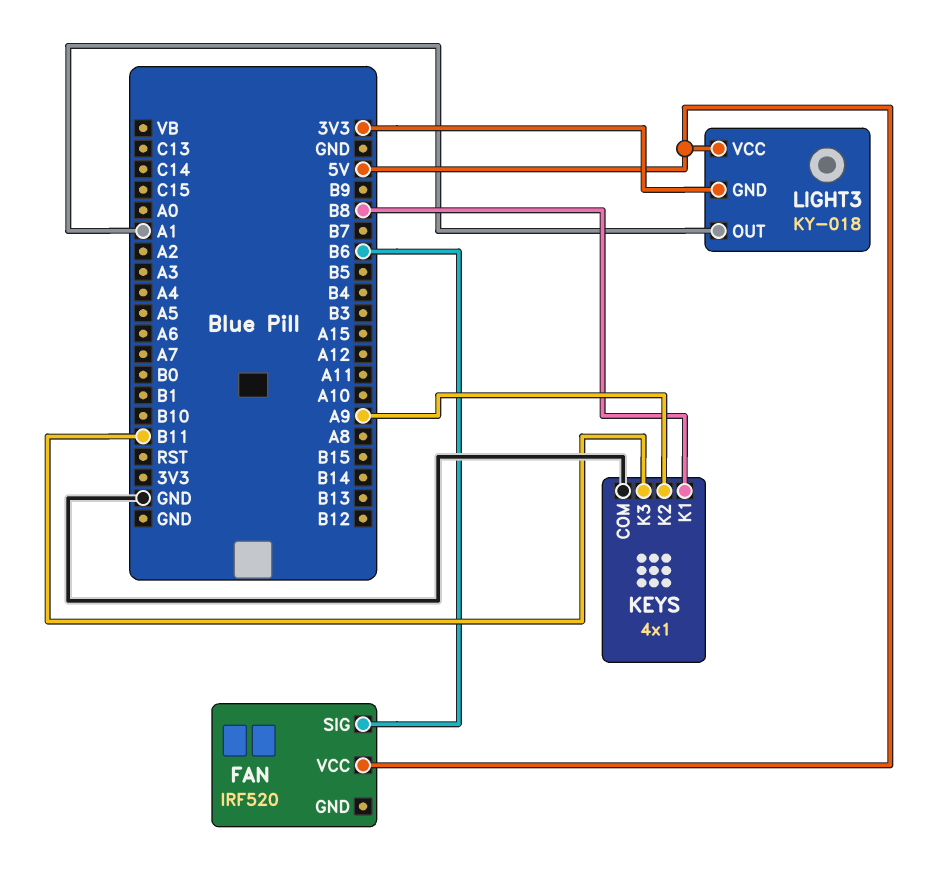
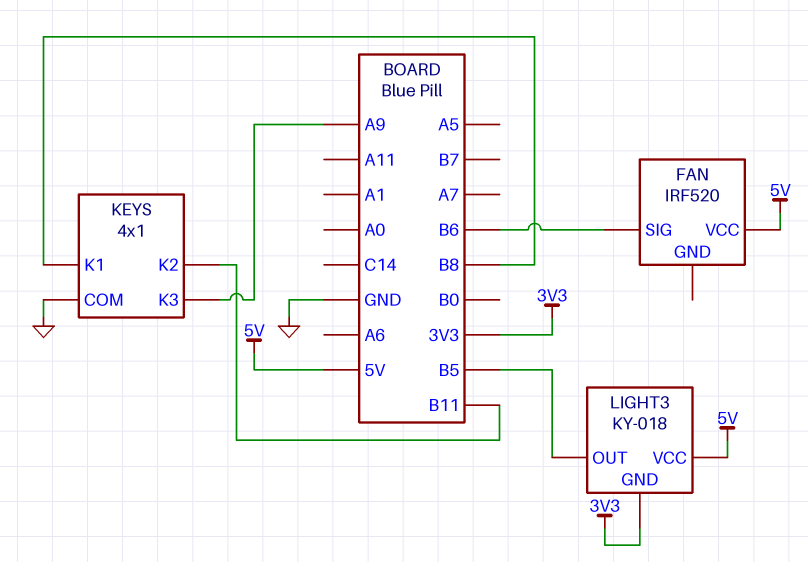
KEYS pin K2: A9 -> B11
KEYS pin K3: B11 -> A9
LIGHT3 pin OUT: A1 -> B5

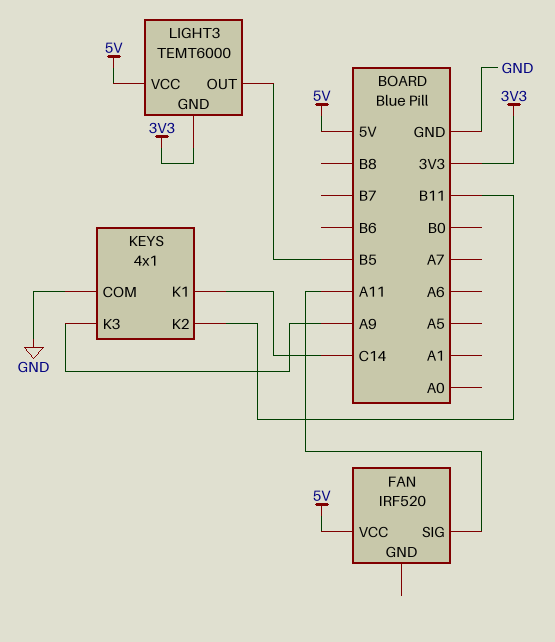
FAN pin SIG: B6 -> A11
KEYS pin K1: B8 -> C14
LIGHT3: KY-018 -> TEMT6000

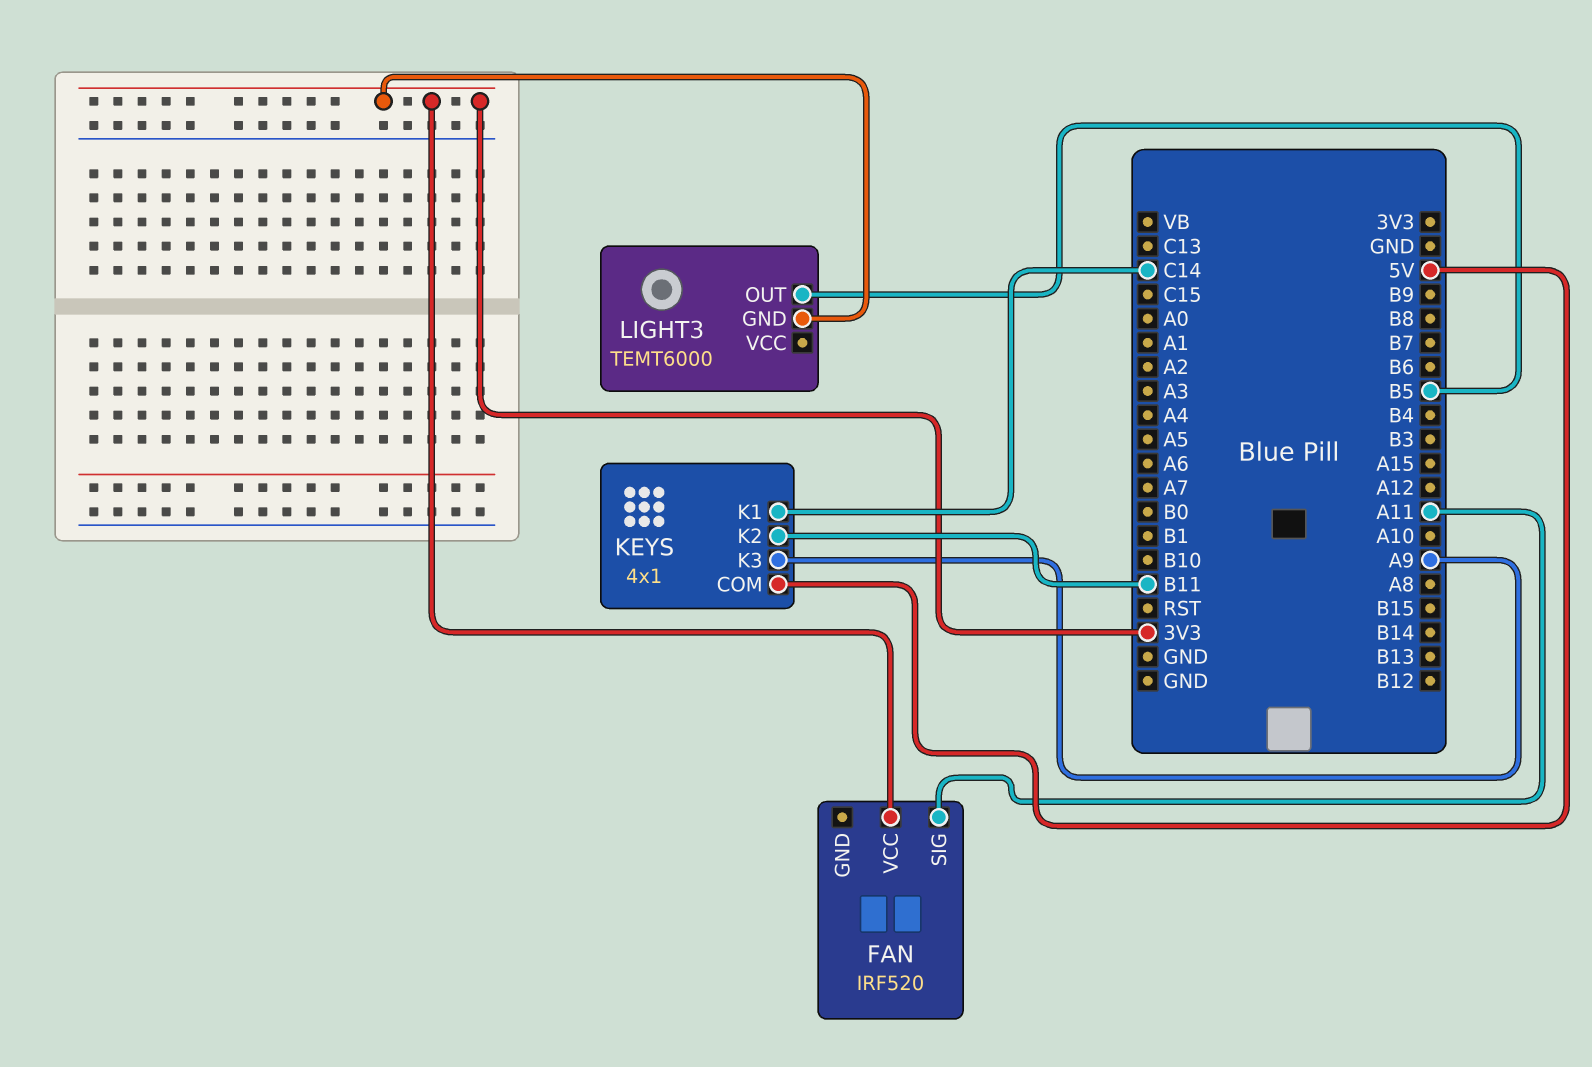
FAN pin VCC: 5V -> 3V3
KEYS pin COM: GND -> 5V
LIGHT3 pin VCC: 5V -> none

